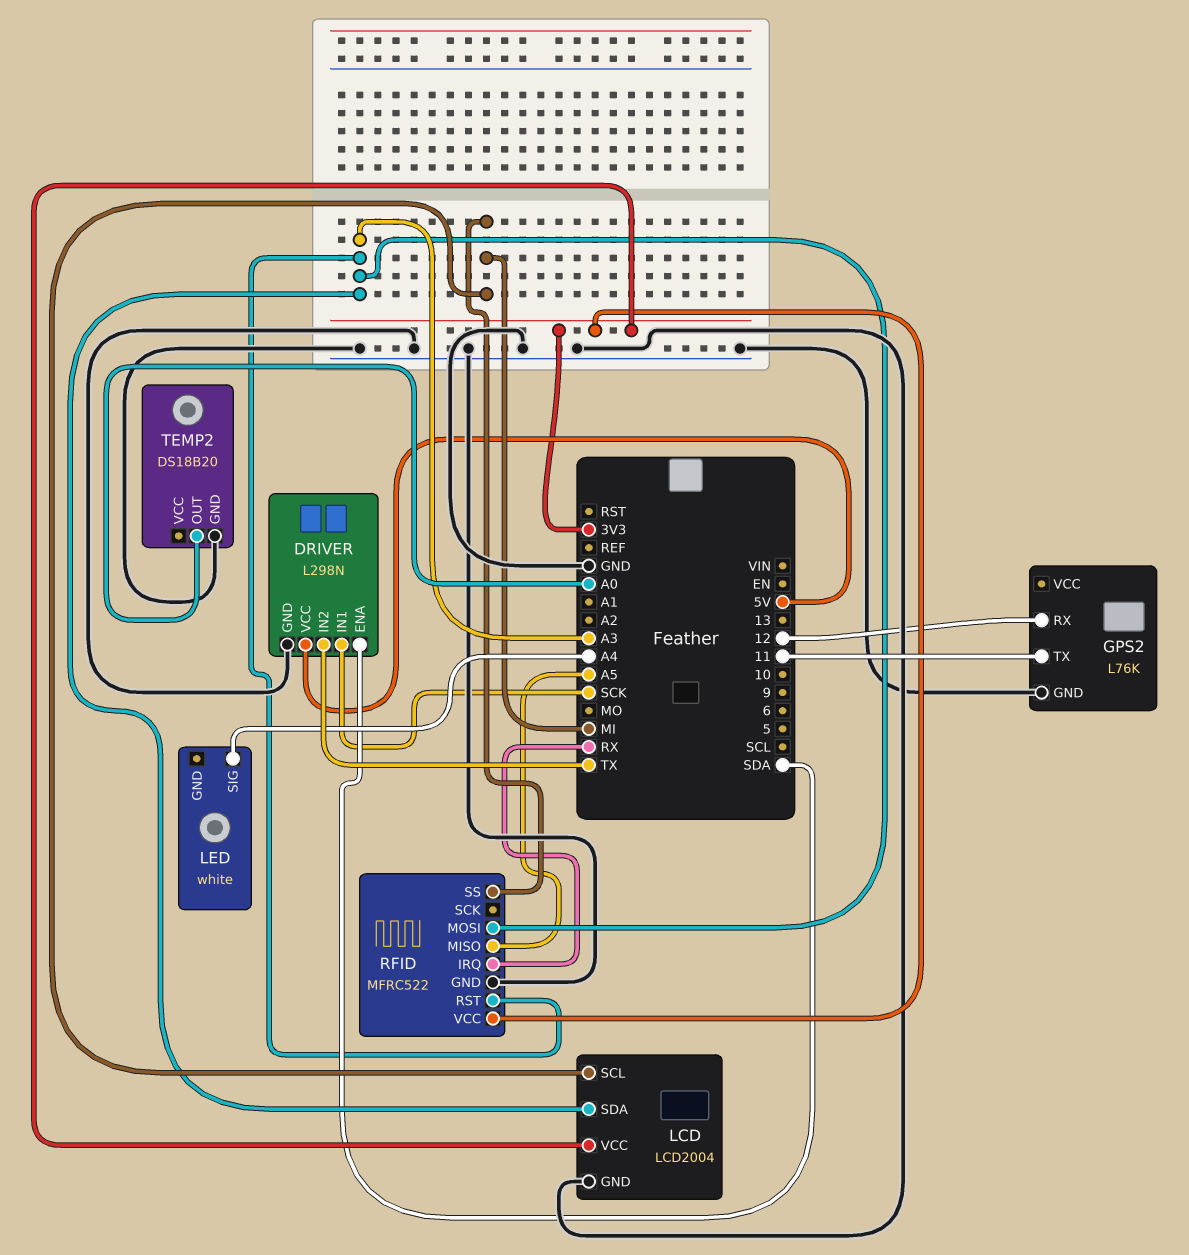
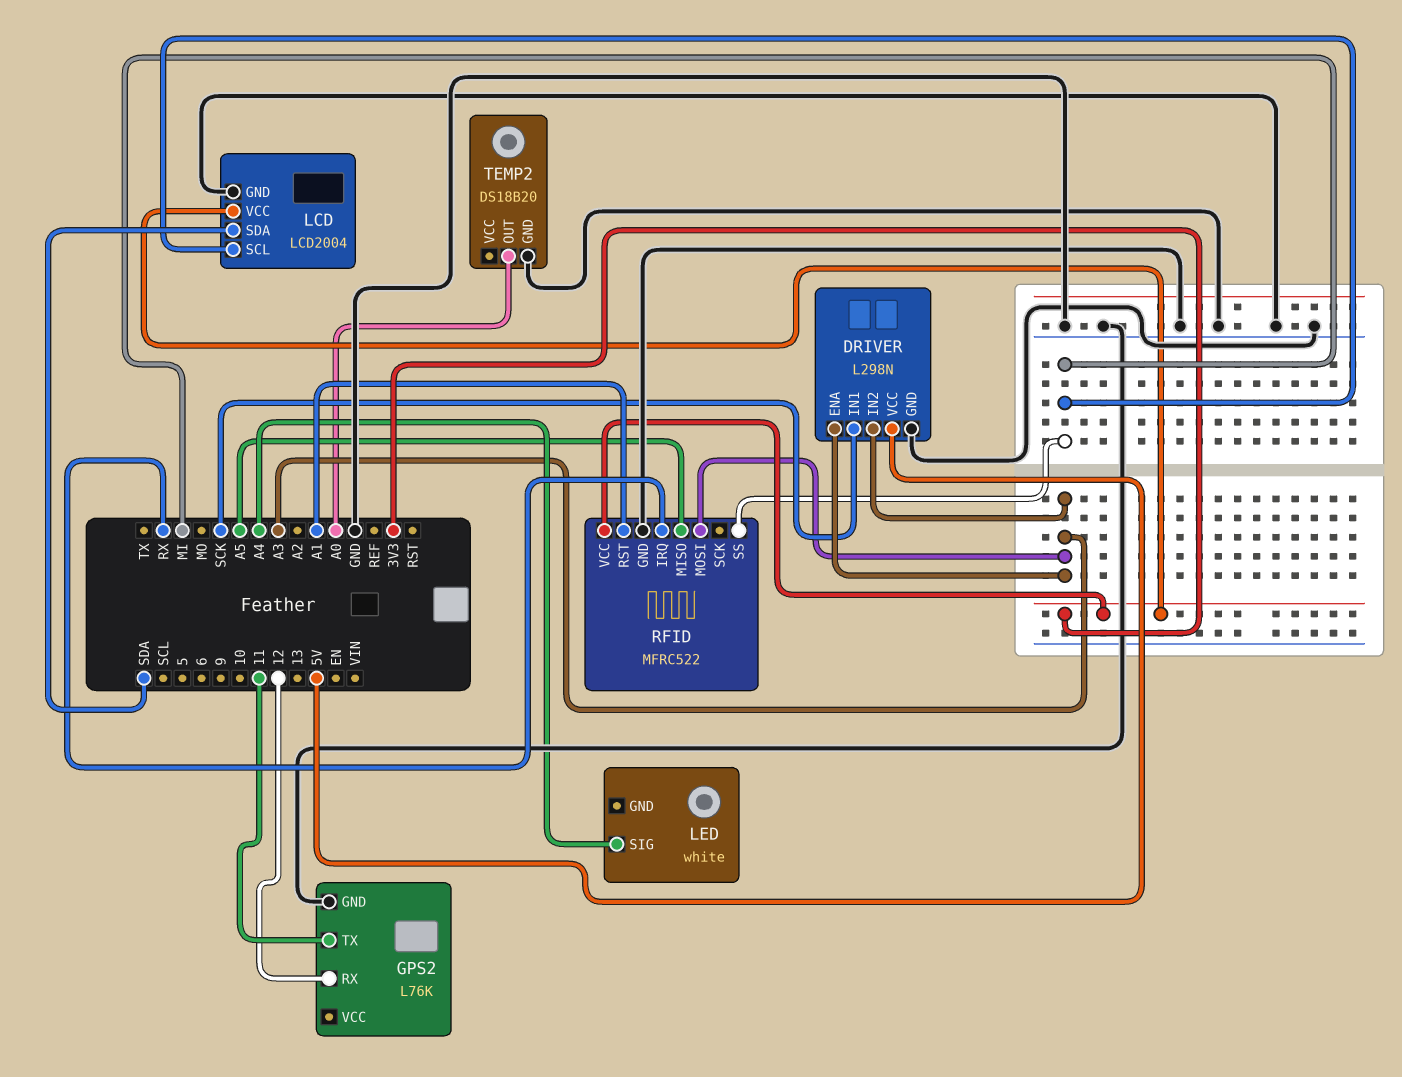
DRIVER pin ENA: SDA -> A3
DRIVER pin IN2: TX -> A3
LCD pin SDA: A3 -> SDA
RFID pin RST: A3 -> A1

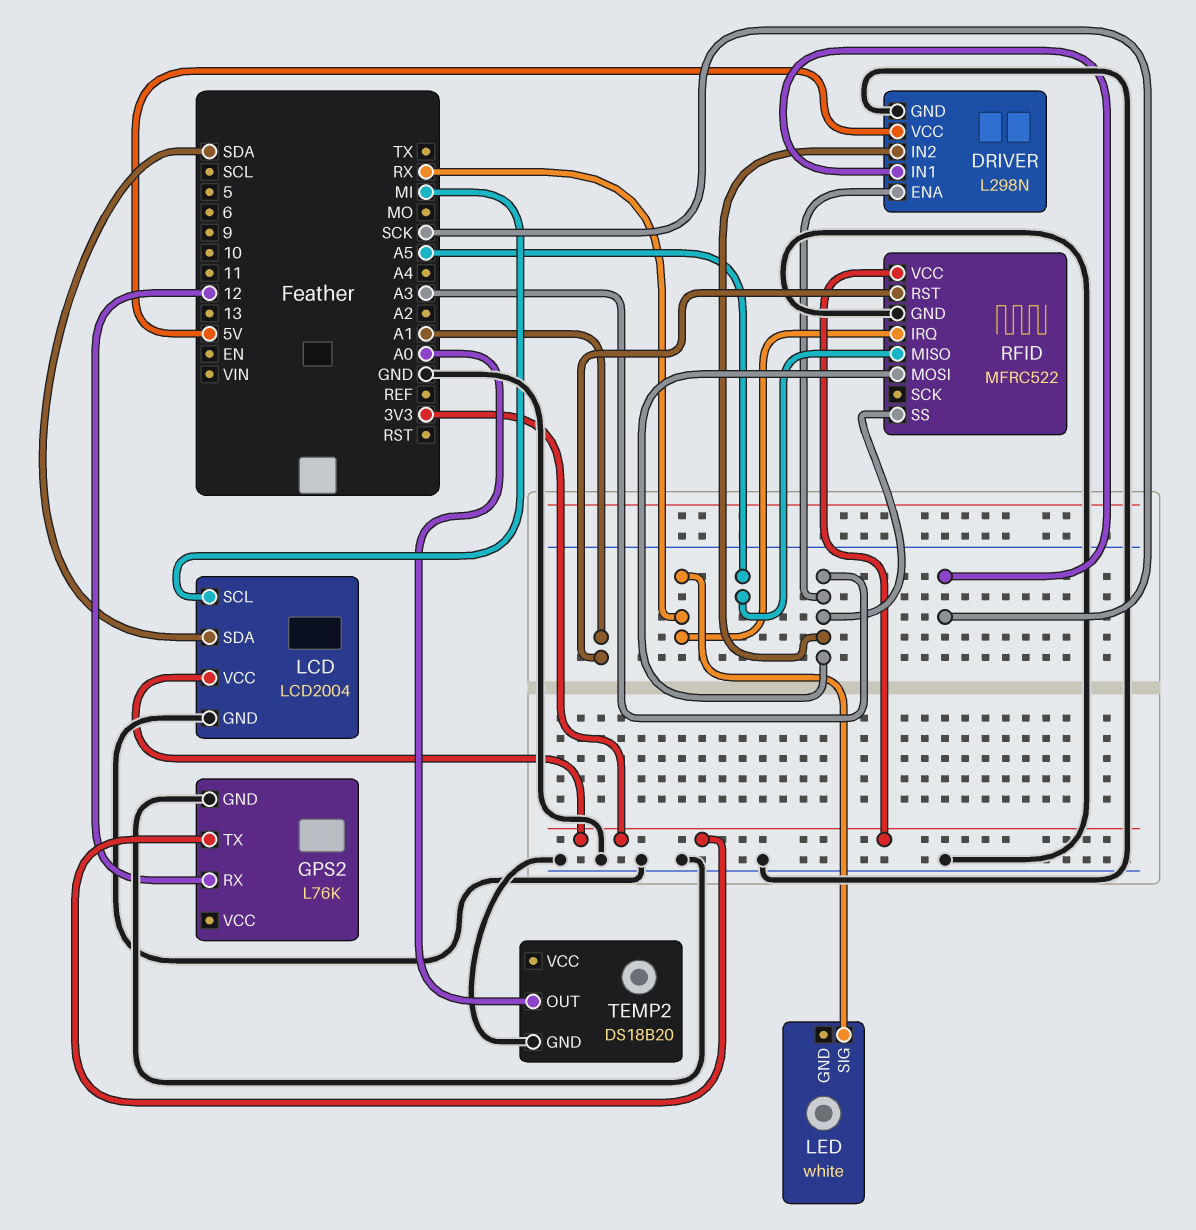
GPS2 pin TX: 11 -> 3V3
LED pin SIG: A4 -> RX
RFID pin SS: MI -> A3

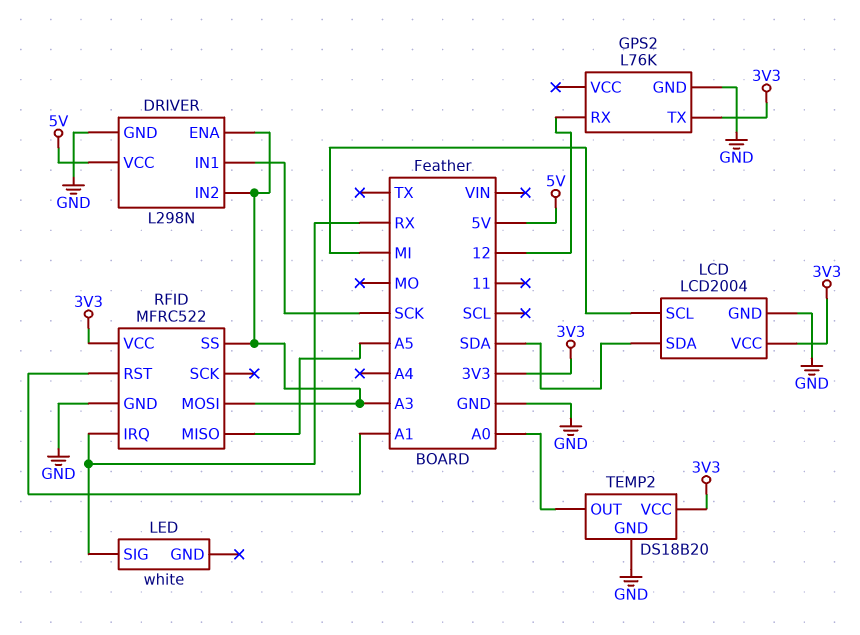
TEMP2 pin VCC: none -> 3V3

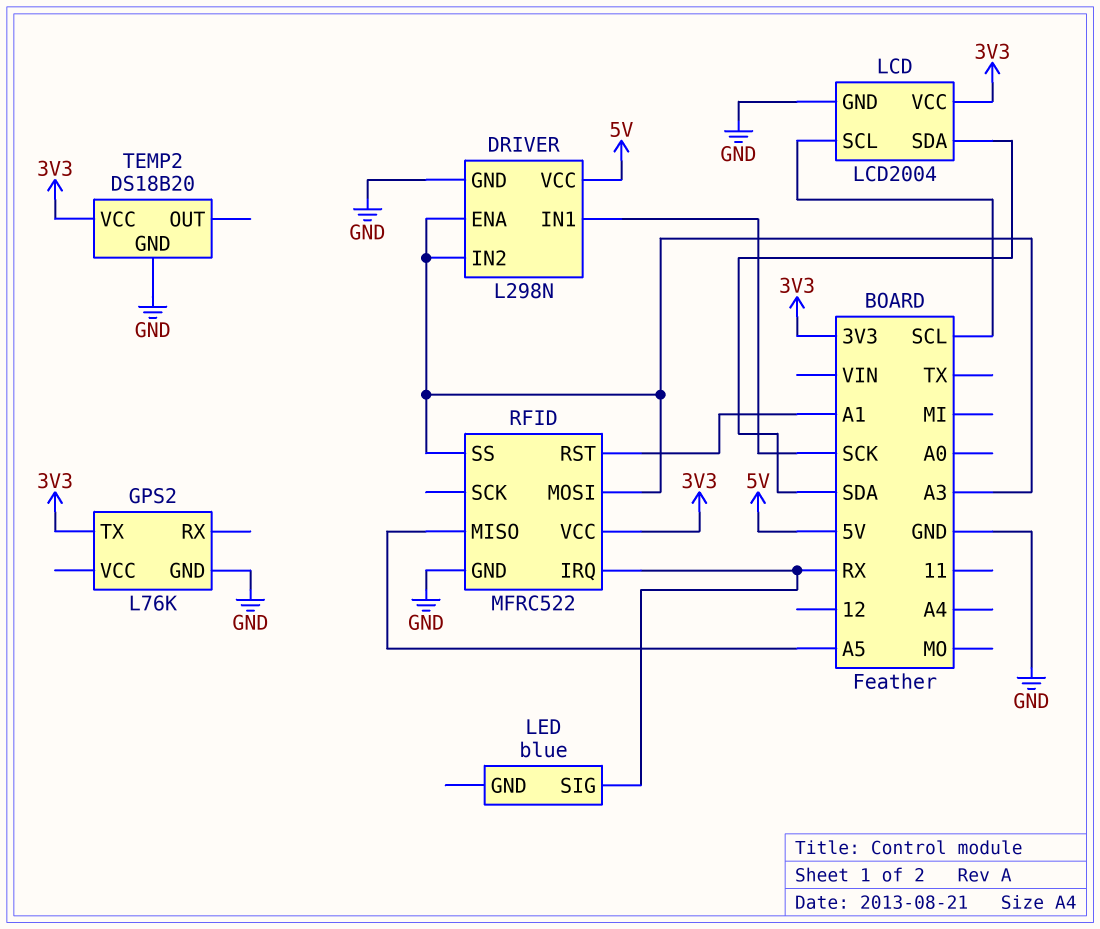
GPS2 pin RX: 12 -> none
LCD pin SCL: MI -> SCL
LED: white -> blue
TEMP2 pin OUT: A0 -> none

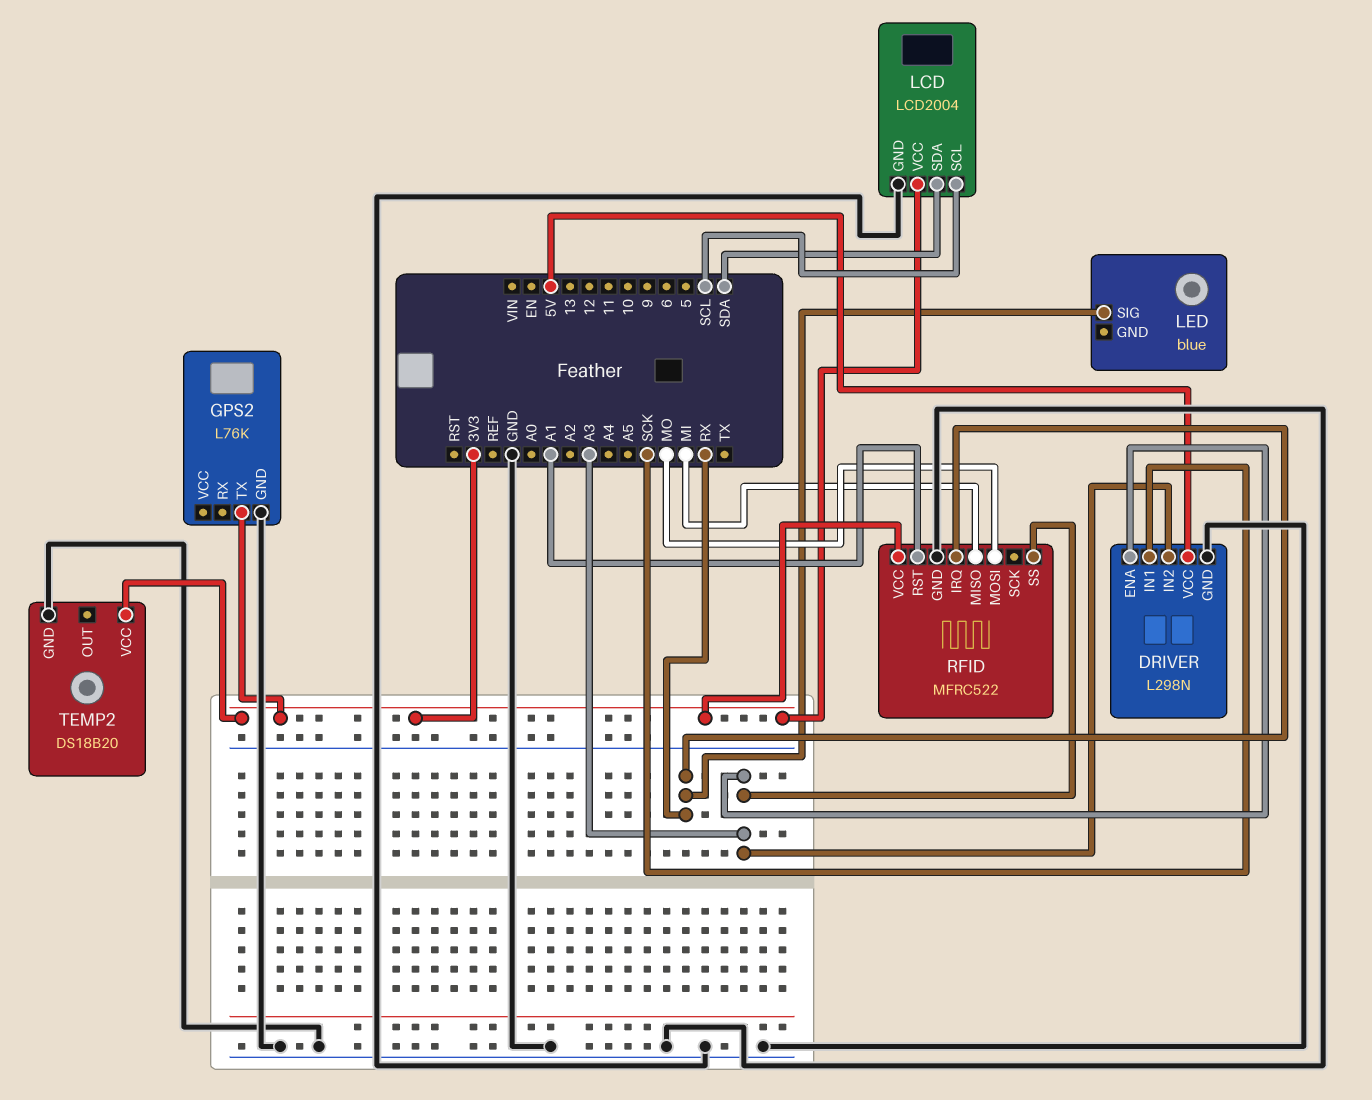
RFID pin MISO: A5 -> MI
RFID pin MOSI: A3 -> MO

